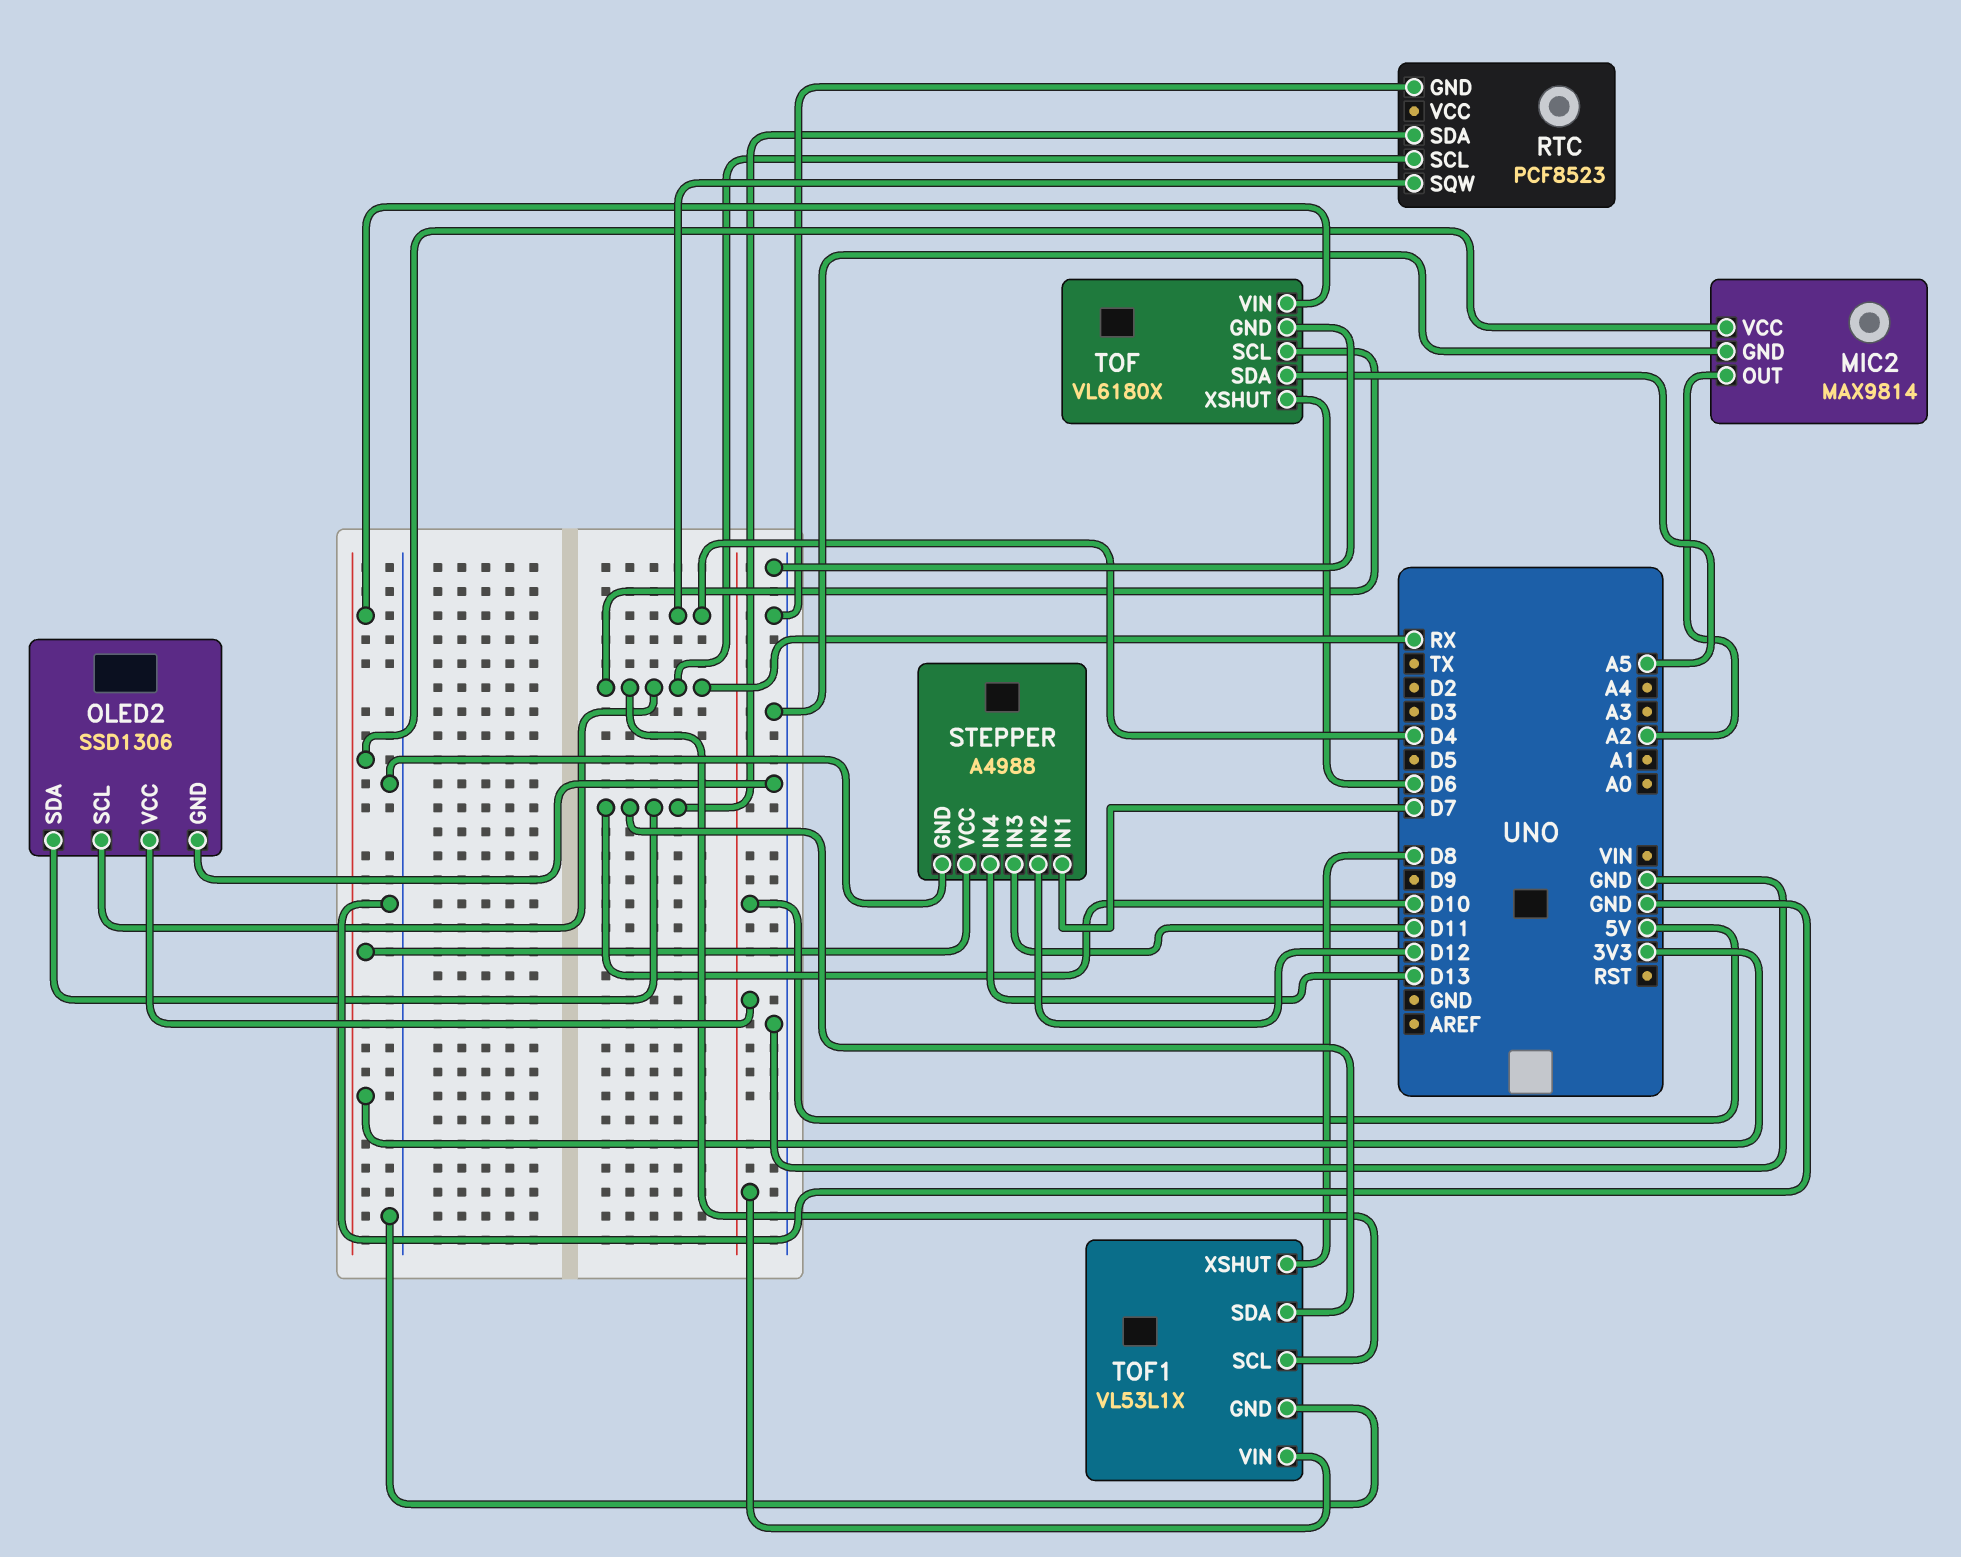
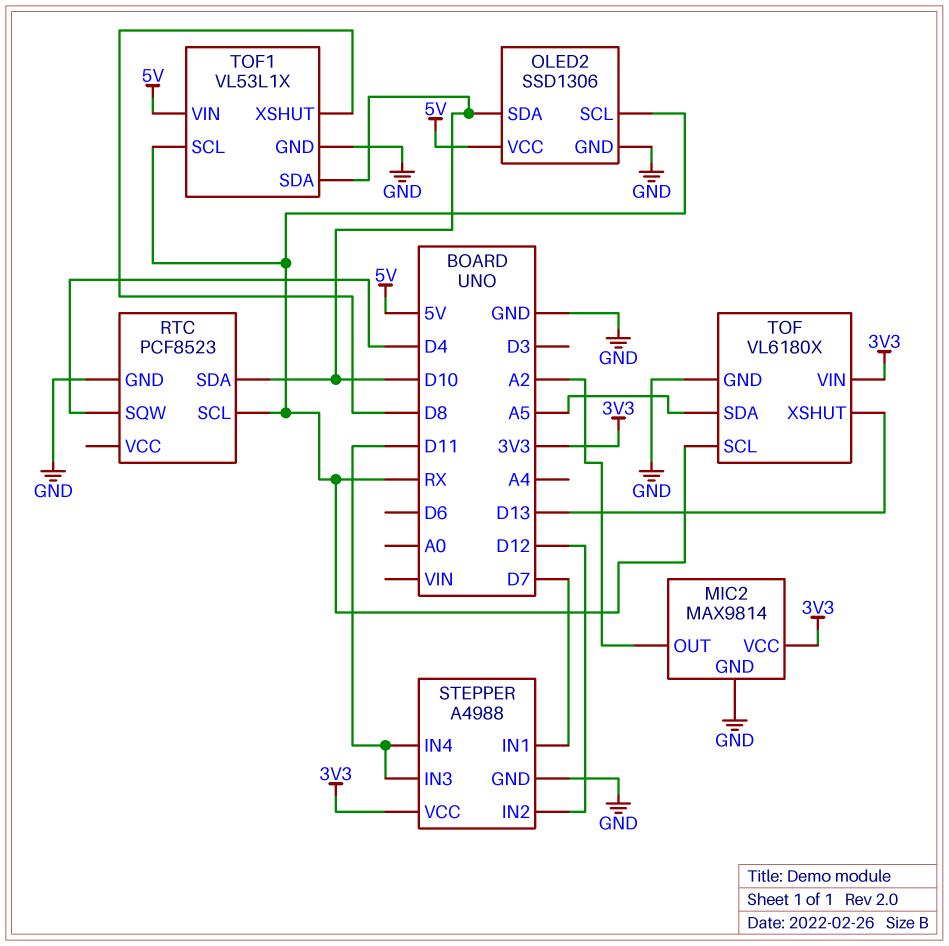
STEPPER pin IN4: D13 -> D11
TOF pin XSHUT: D6 -> D13

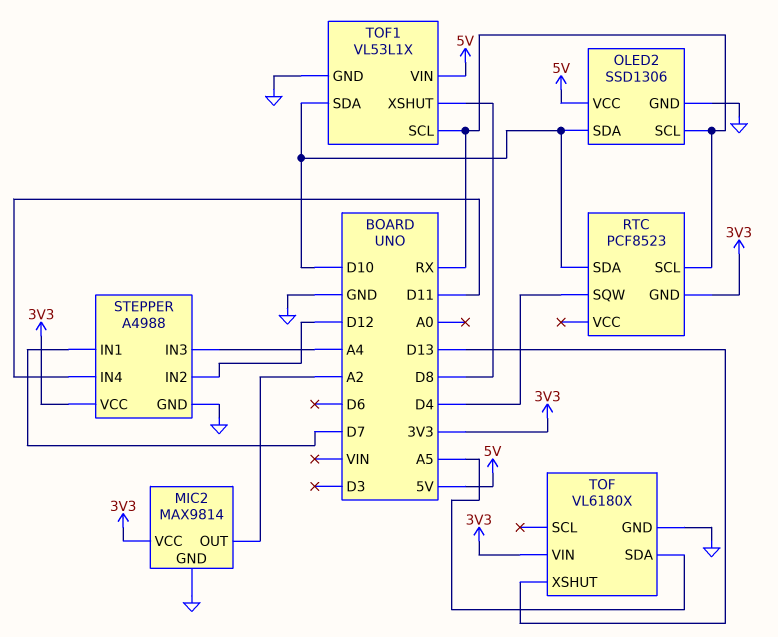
RTC pin GND: GND -> 3V3
STEPPER pin IN3: D11 -> A4
TOF pin SCL: RX -> none

